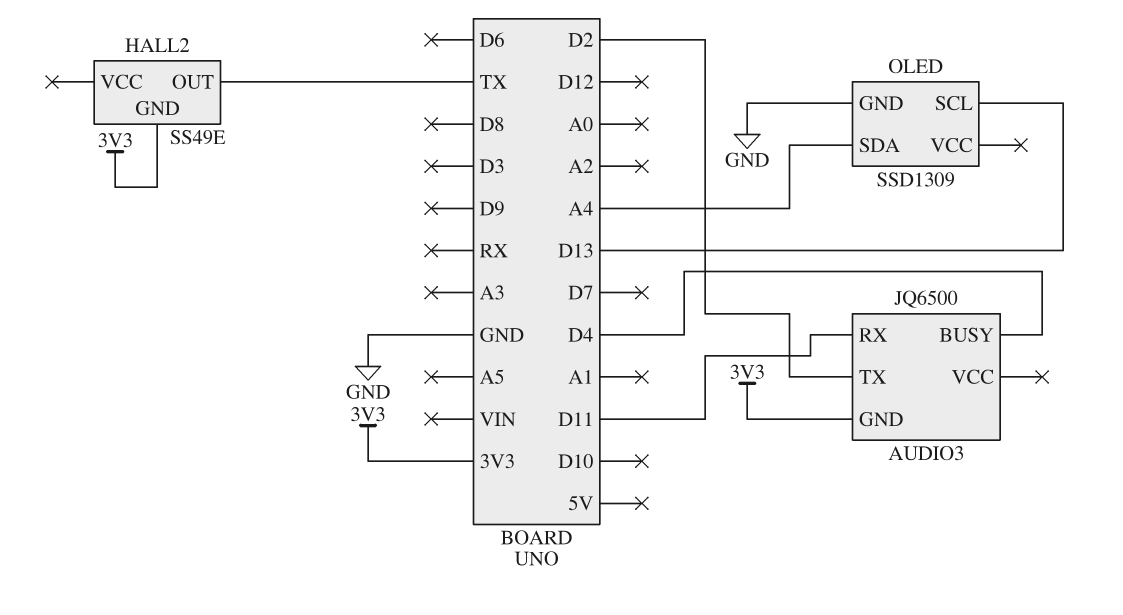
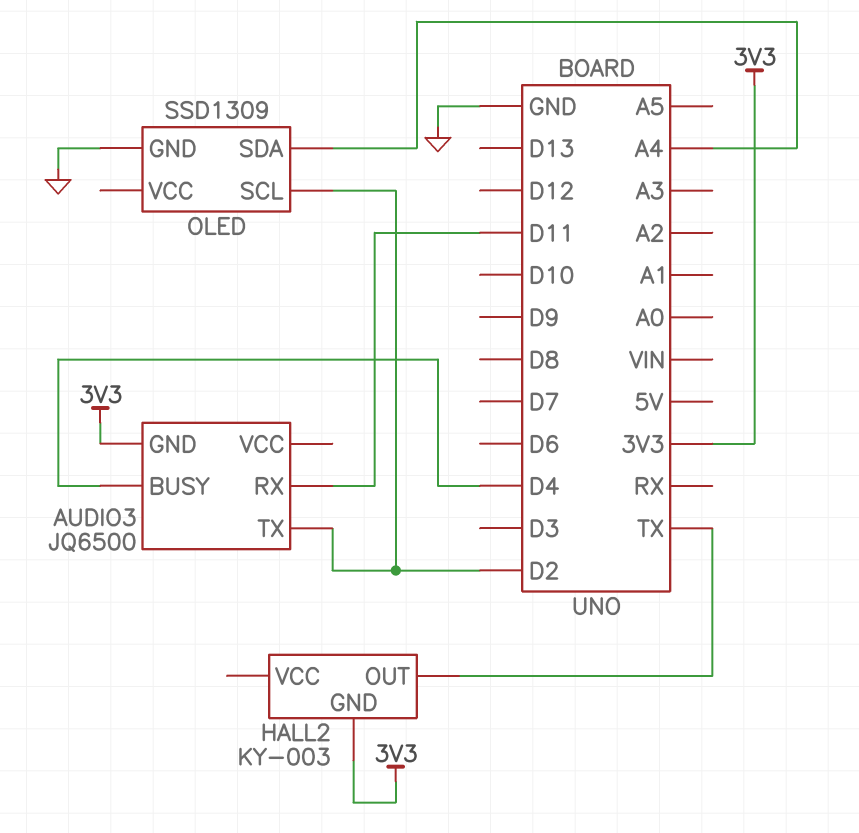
HALL2: SS49E -> KY-003
OLED pin SCL: D13 -> D2

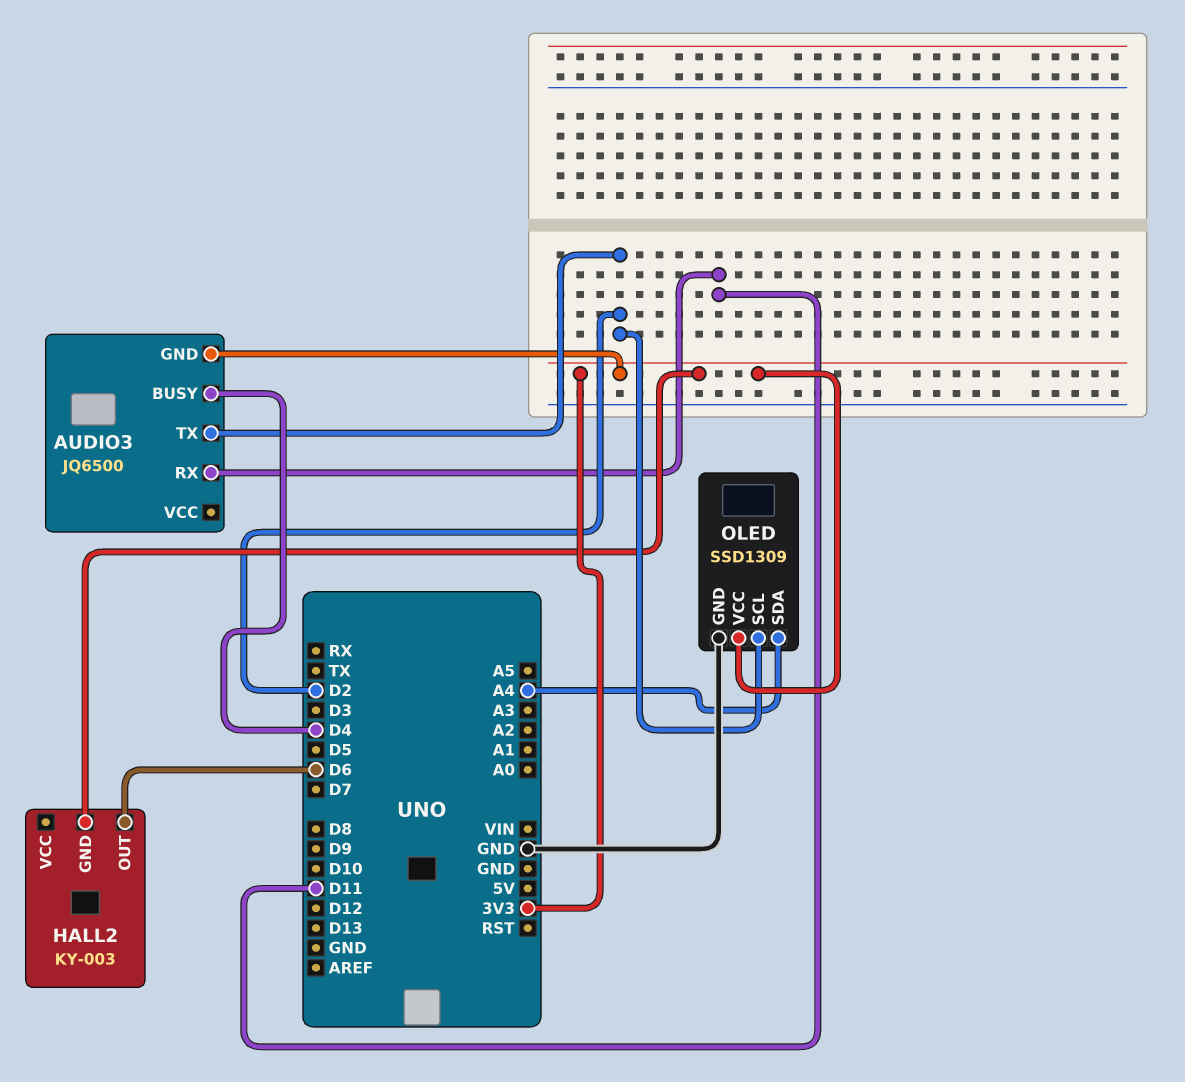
HALL2 pin OUT: TX -> D6
OLED pin VCC: none -> 3V3

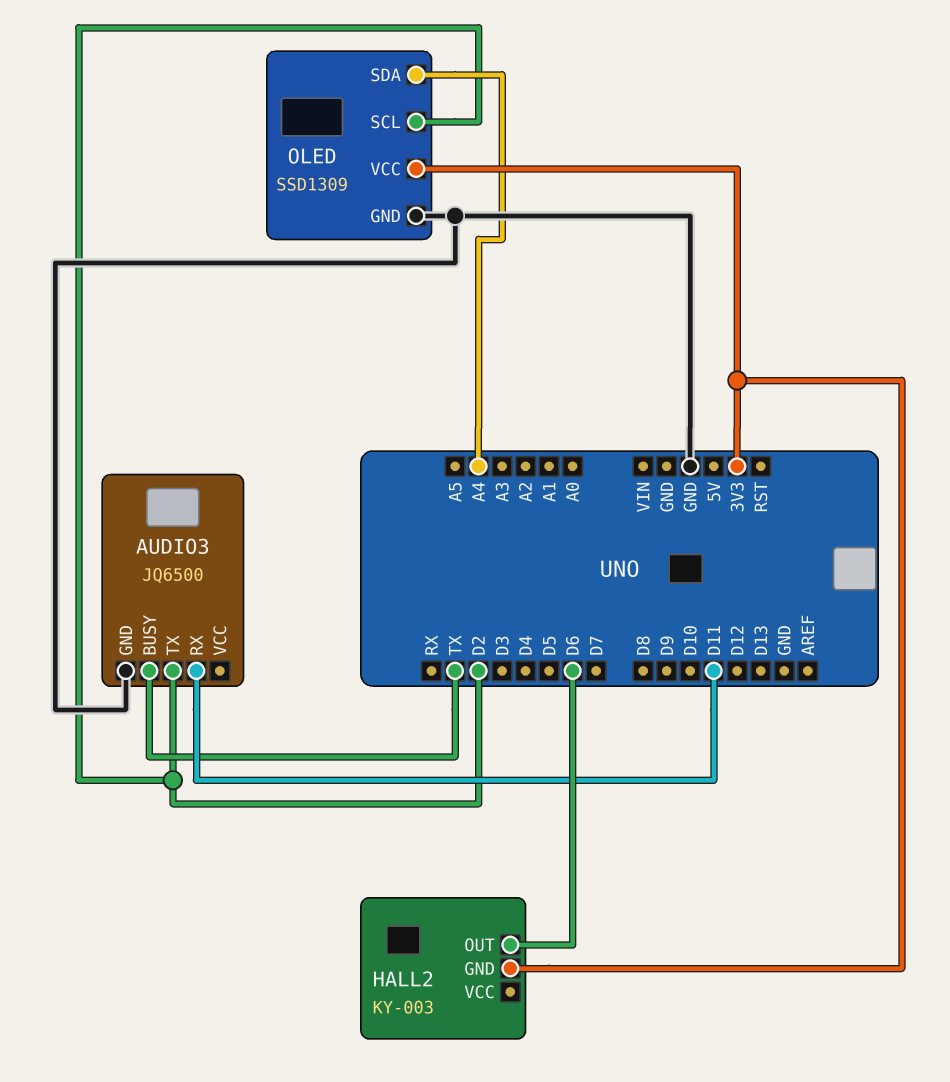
AUDIO3 pin BUSY: D4 -> TX
AUDIO3 pin GND: 3V3 -> GND

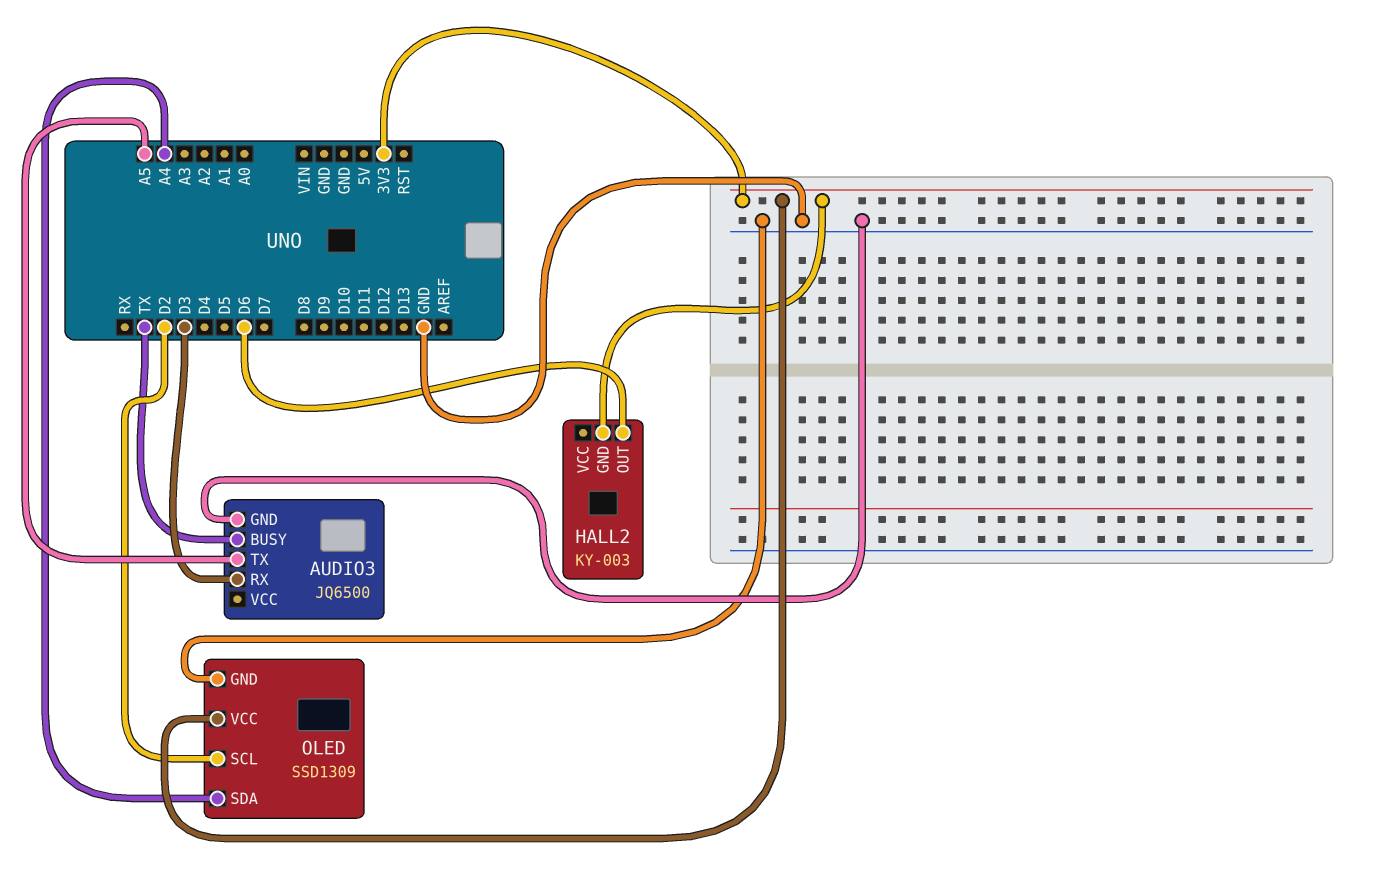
AUDIO3 pin RX: D11 -> D3
AUDIO3 pin TX: D2 -> A5

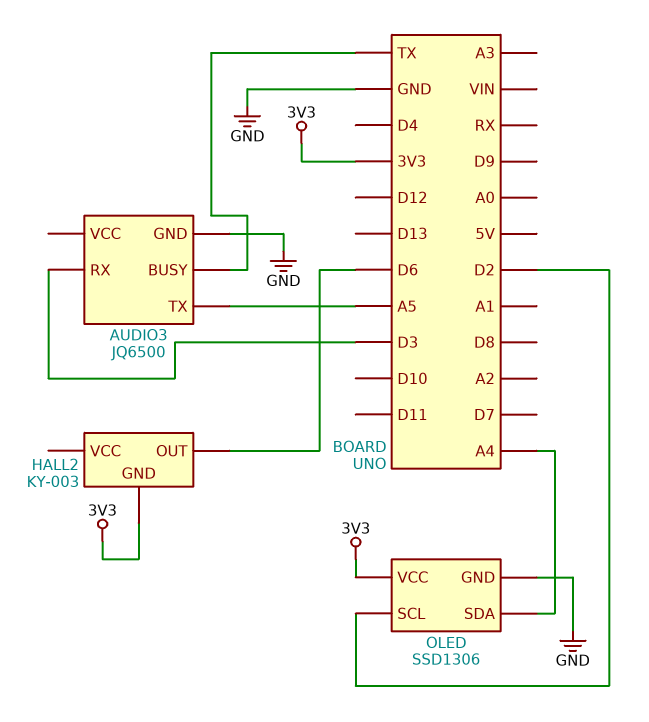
OLED: SSD1309 -> SSD1306

